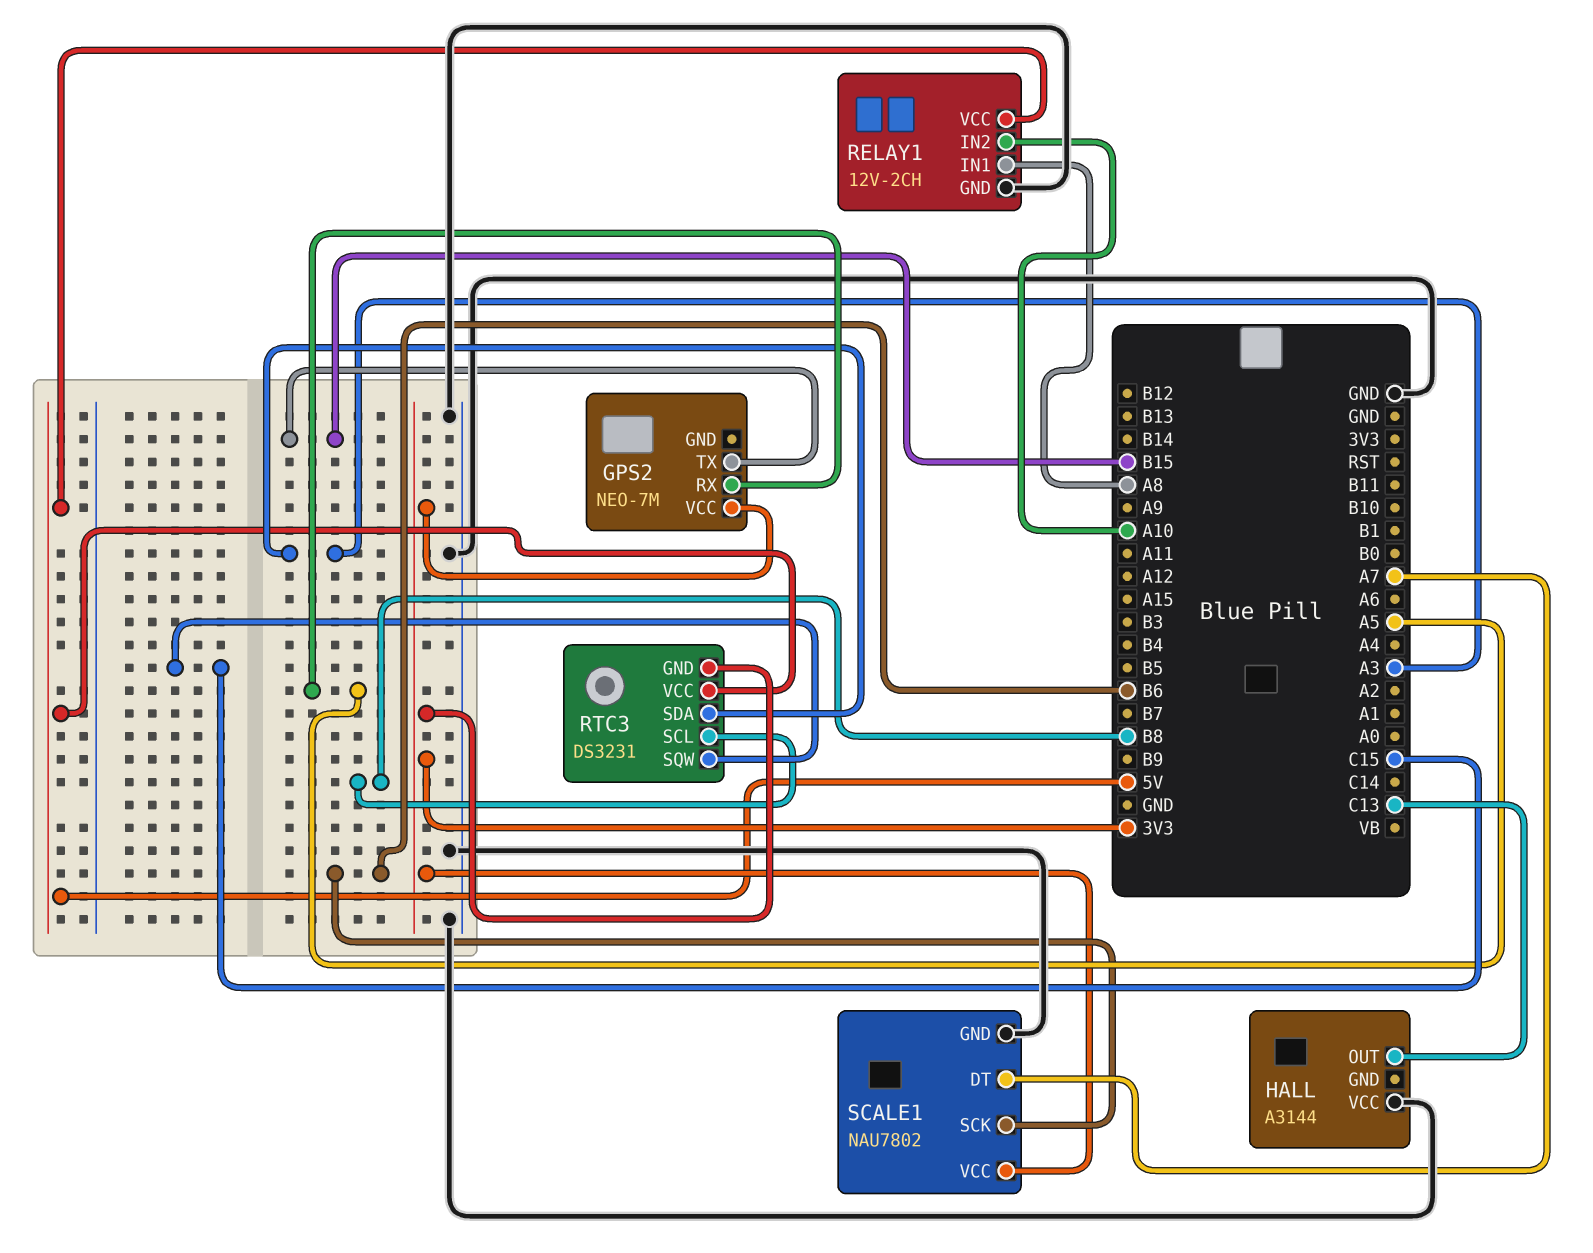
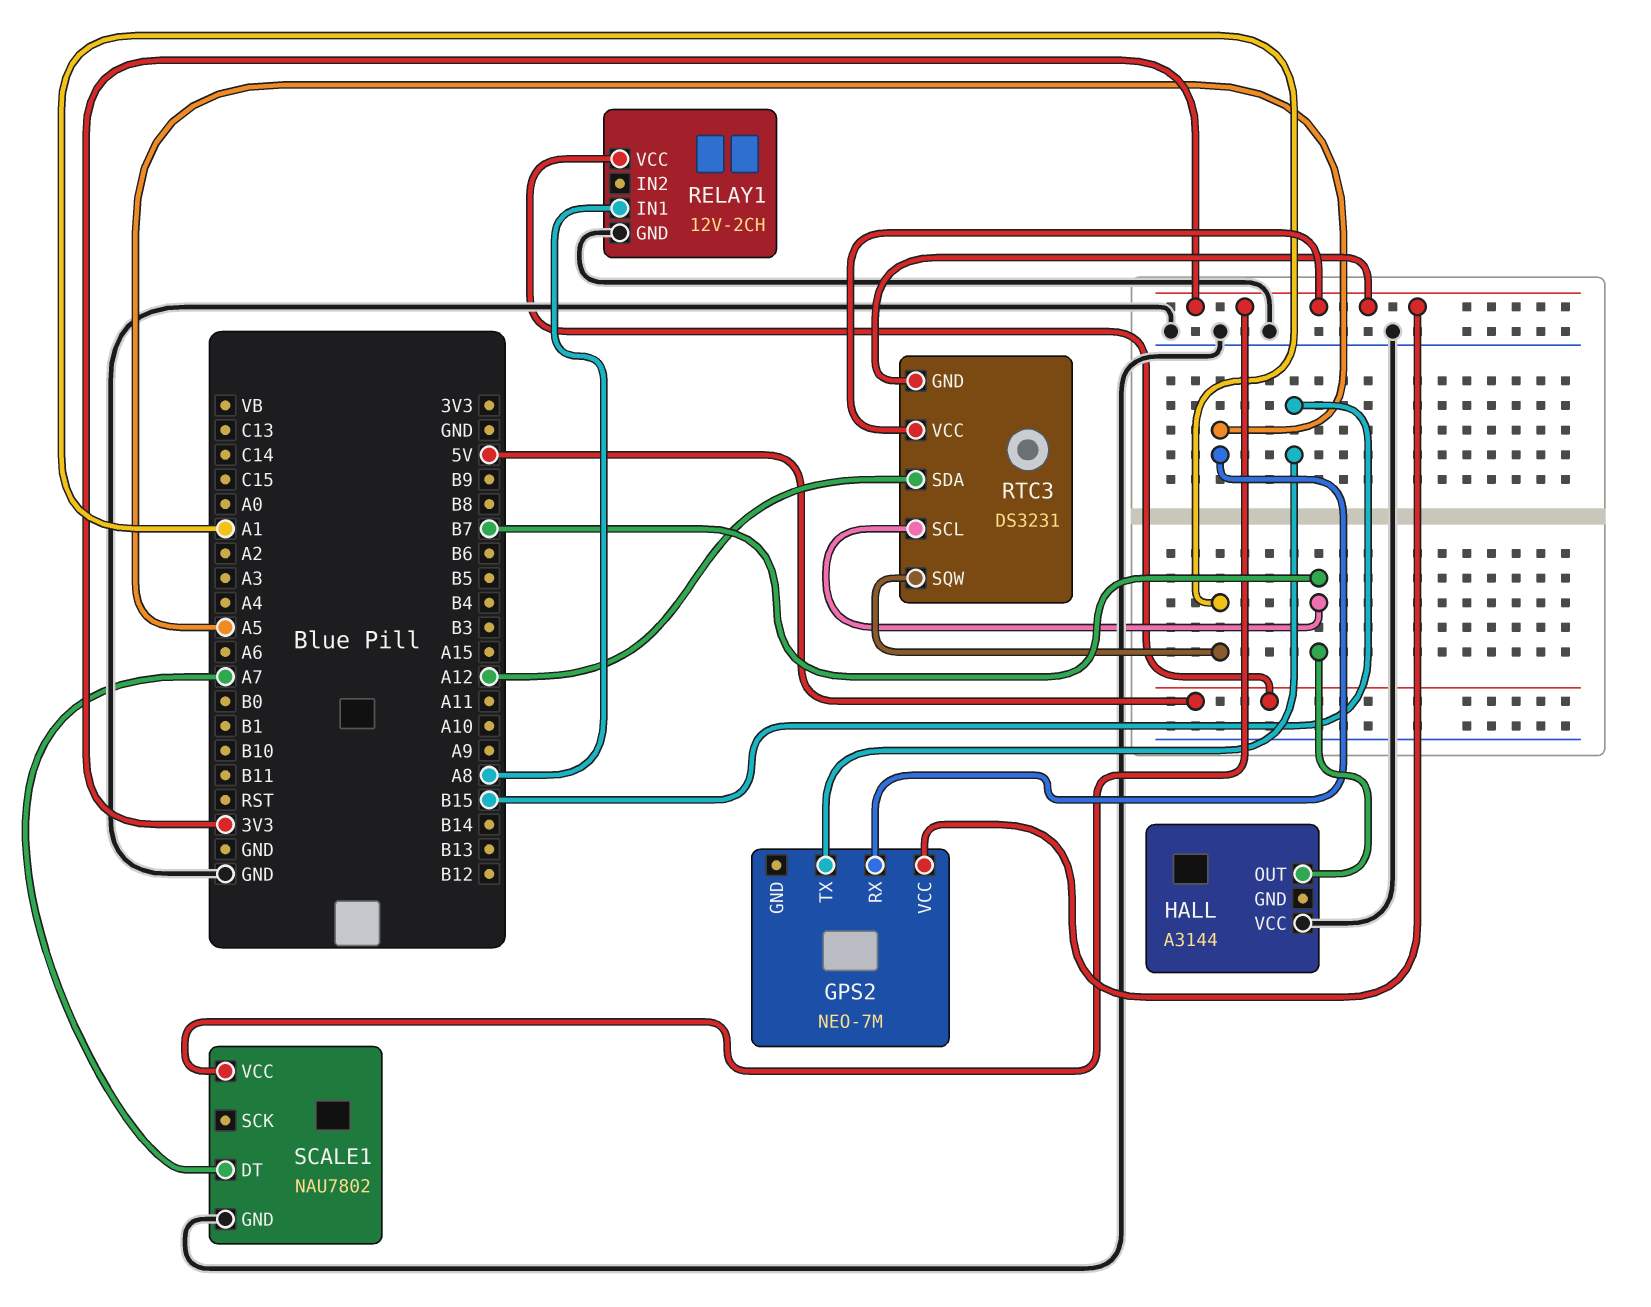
HALL pin OUT: C13 -> B7
RELAY1 pin IN2: A10 -> none
RTC3 pin SCL: B8 -> B7
RTC3 pin SDA: A3 -> A12
RTC3 pin SQW: C15 -> A1
RTC3 pin VCC: 5V -> 3V3
SCALE1 pin SCK: B6 -> none

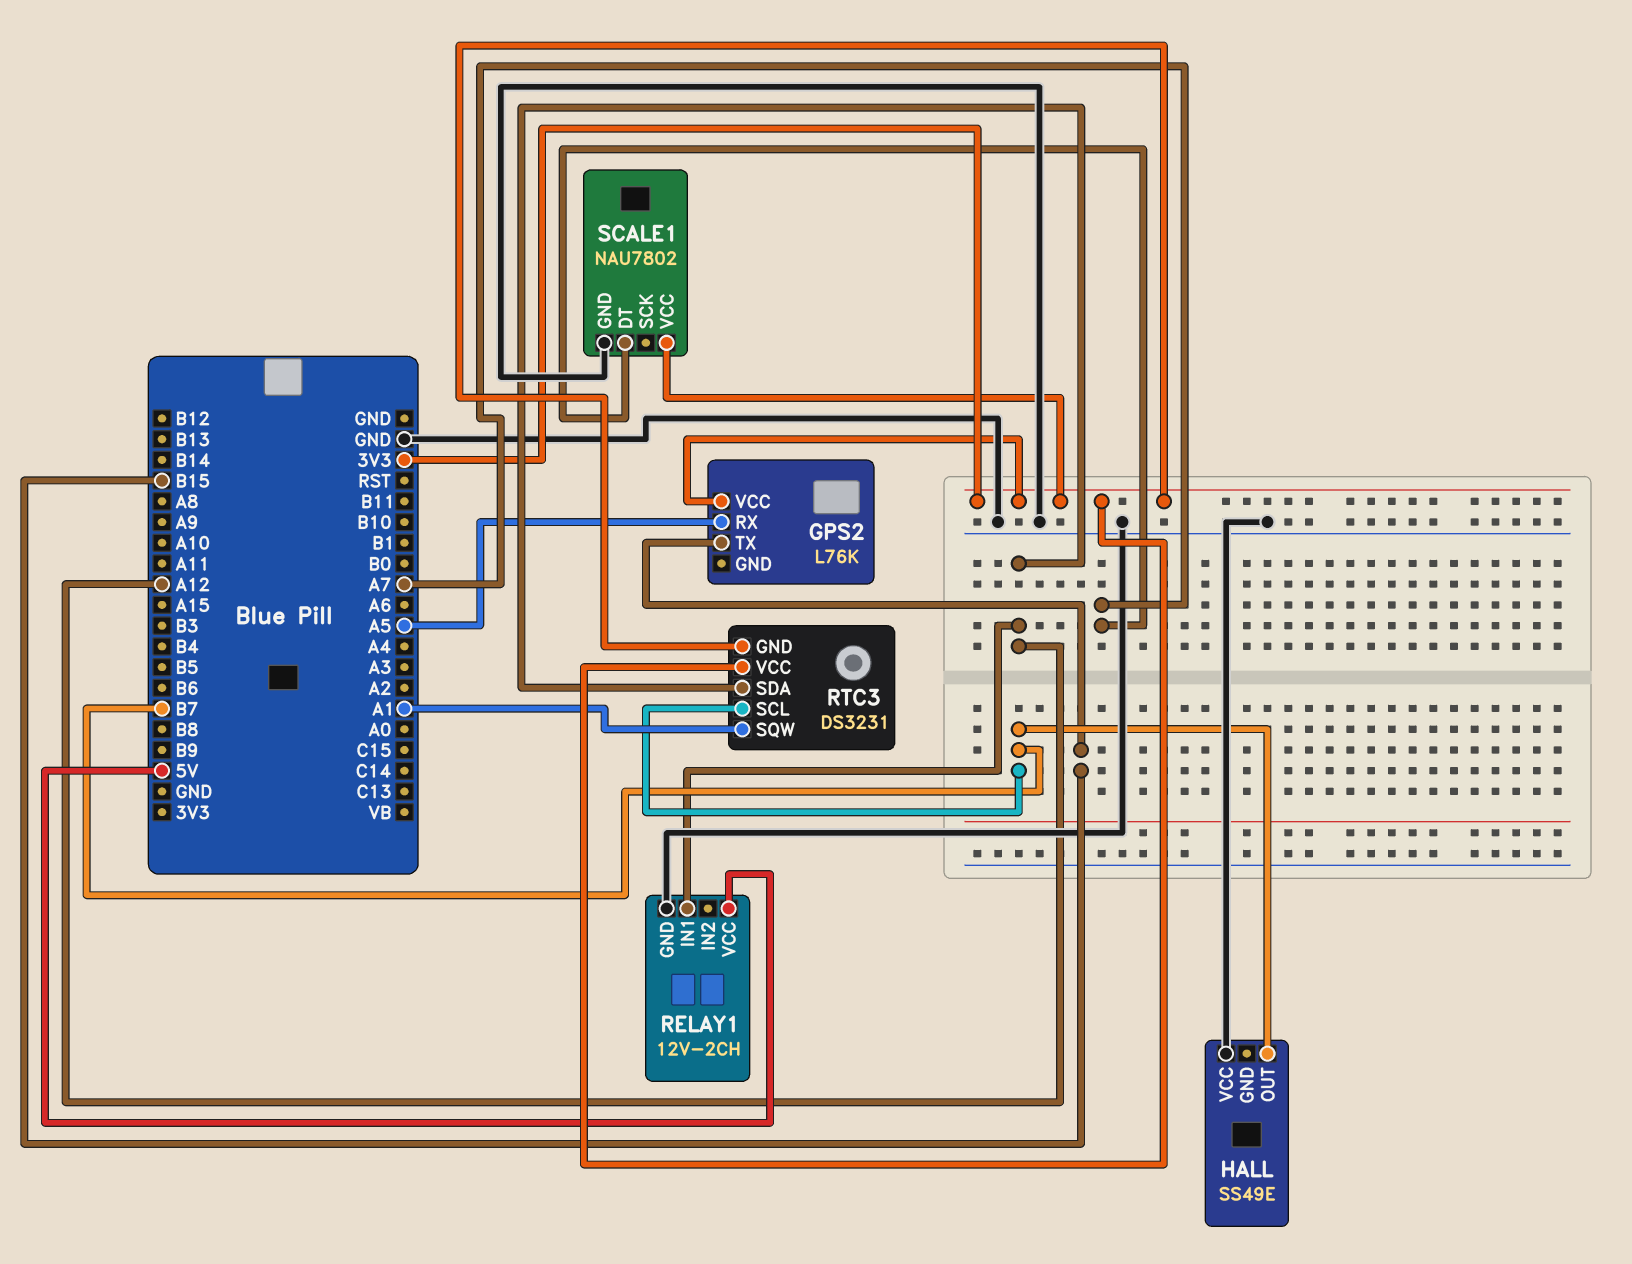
GPS2: NEO-7M -> L76K
HALL: A3144 -> SS49E
RELAY1 pin IN1: A8 -> A12

